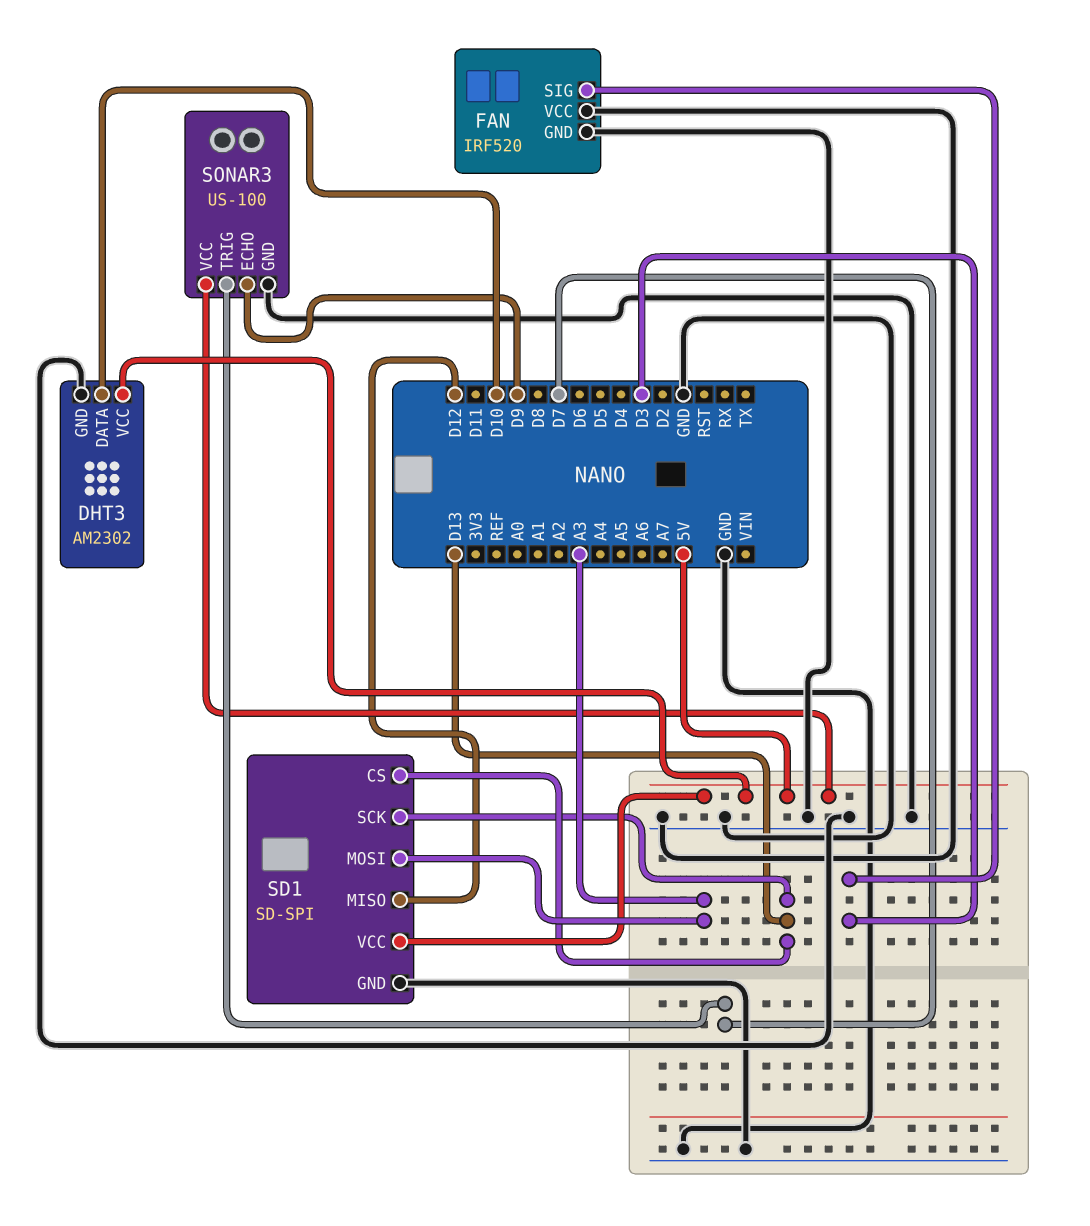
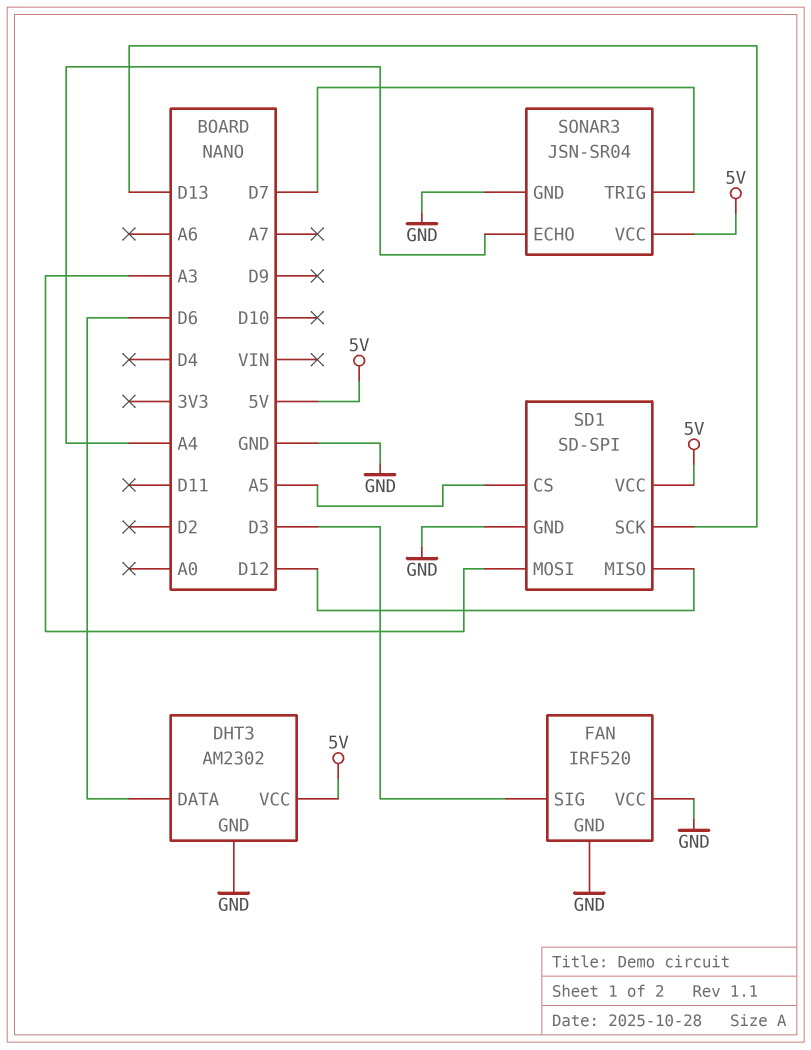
DHT3 pin DATA: D10 -> D6
SD1 pin CS: D13 -> A5
SONAR3: US-100 -> JSN-SR04
SONAR3 pin ECHO: D9 -> A4

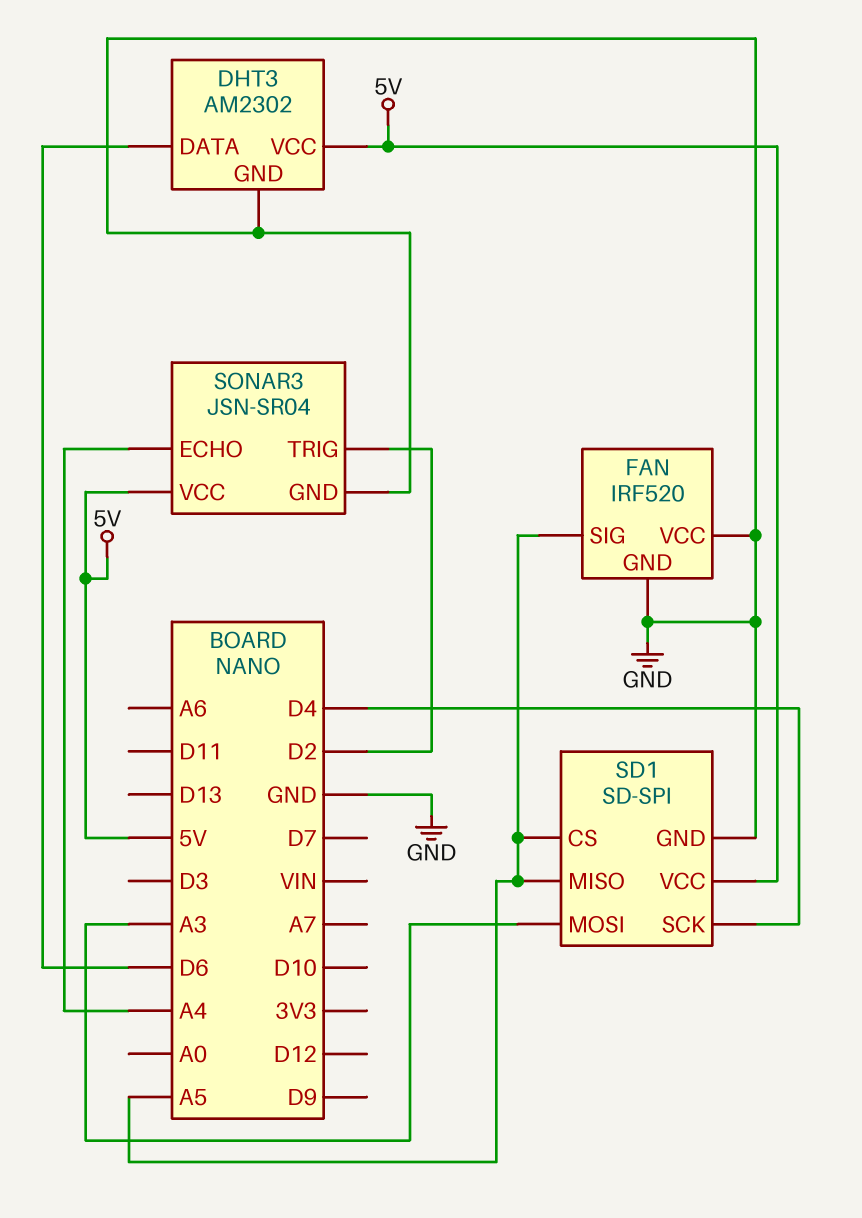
FAN pin SIG: D3 -> A5
SD1 pin MISO: D12 -> A5
SD1 pin SCK: D13 -> D4
SONAR3 pin TRIG: D7 -> D2

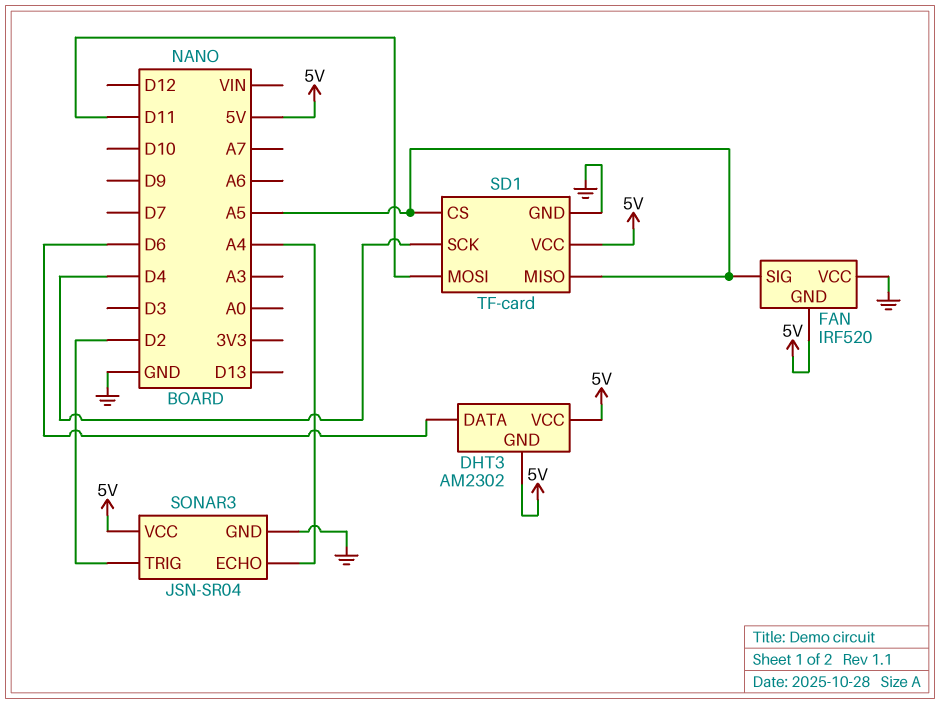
DHT3 pin GND: GND -> 5V
FAN pin GND: GND -> 5V
SD1: SD-SPI -> TF-card
SD1 pin MOSI: A3 -> D11

